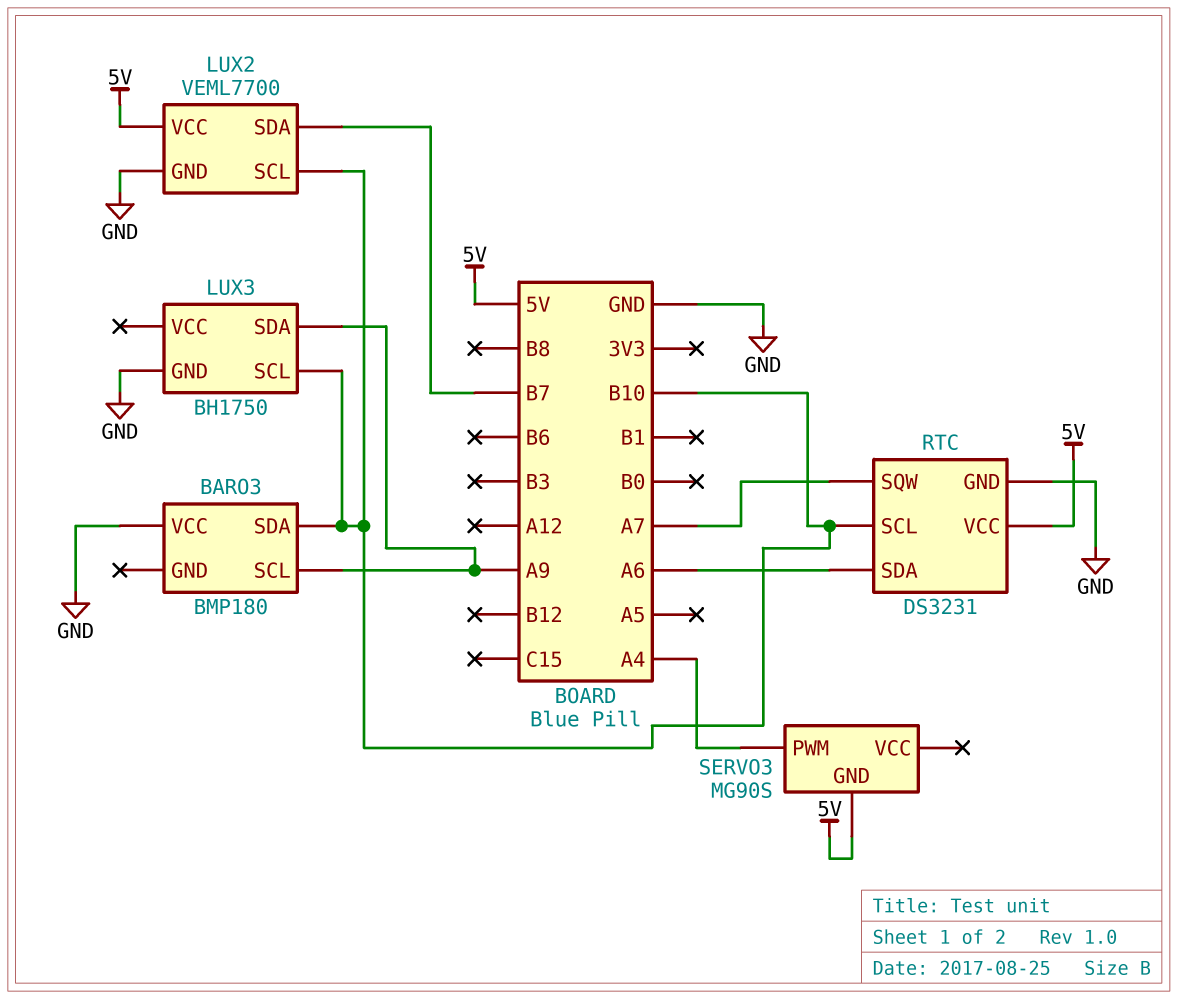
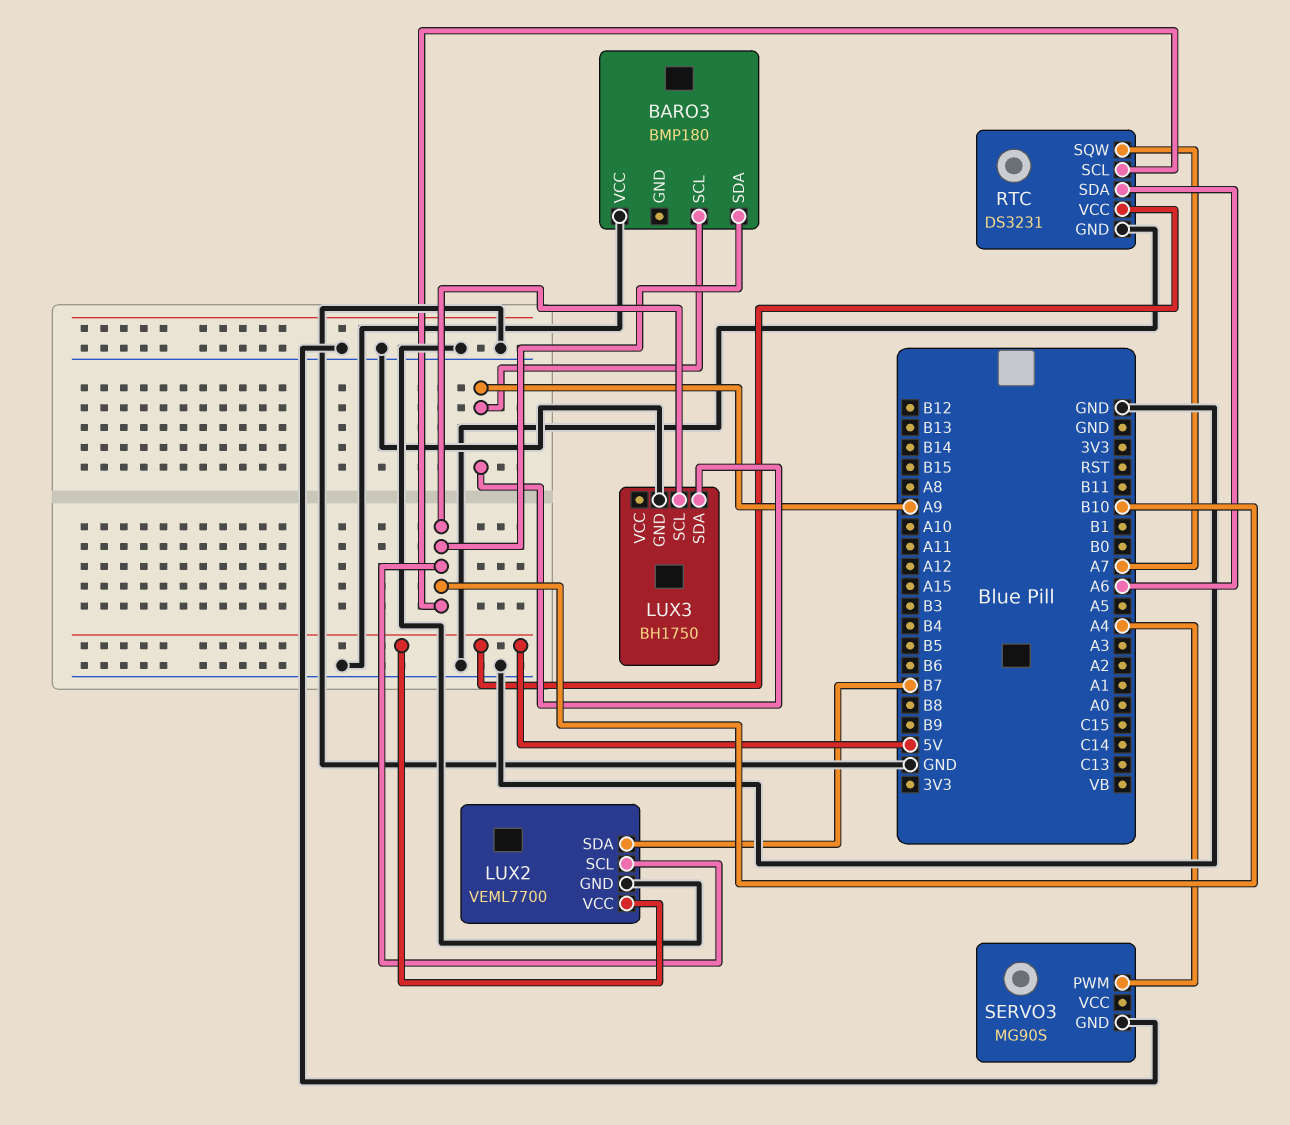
SERVO3 pin GND: 5V -> GND

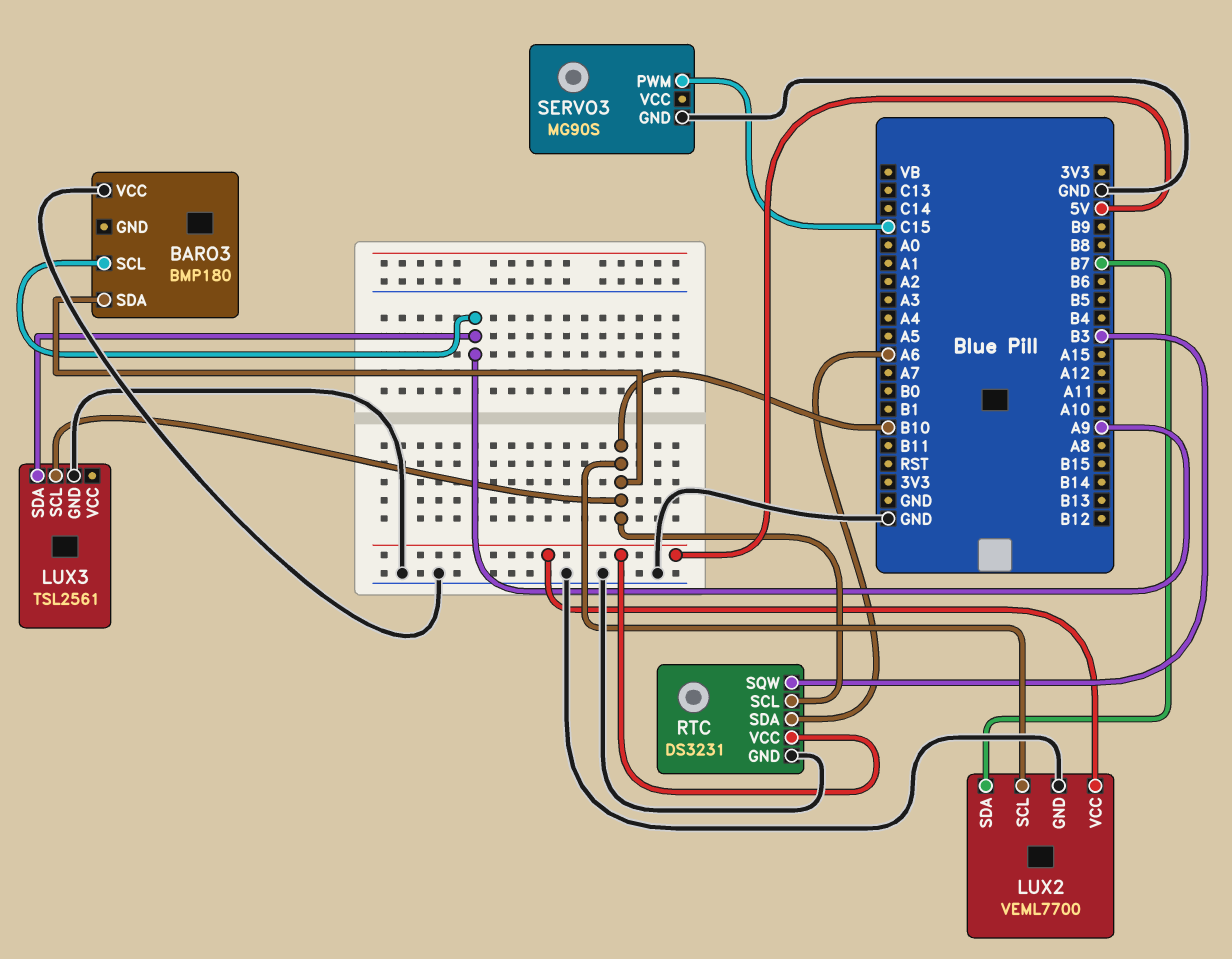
LUX3: BH1750 -> TSL2561
RTC pin SQW: A7 -> B3
SERVO3 pin PWM: A4 -> C15

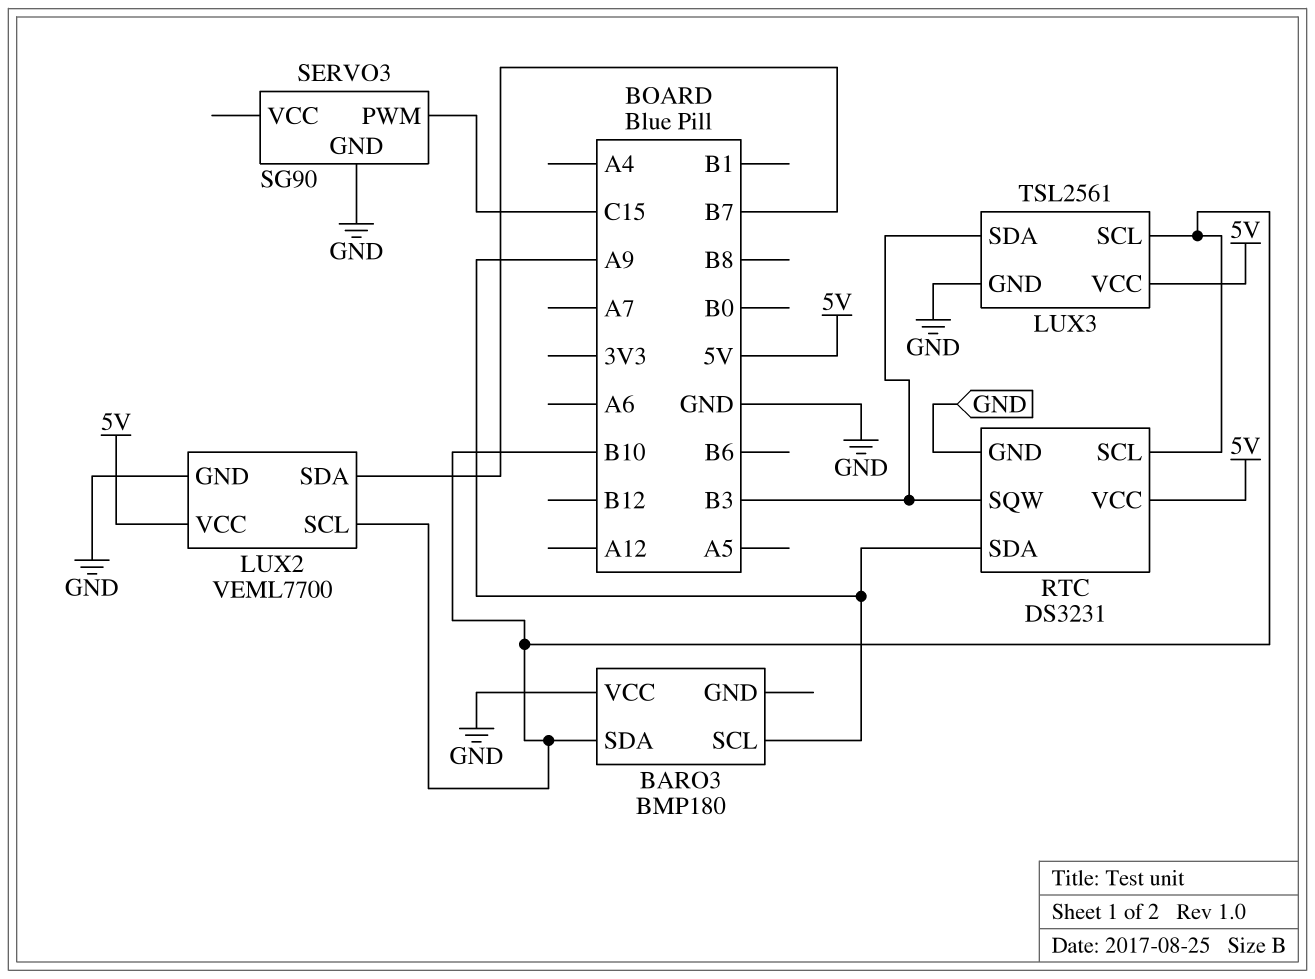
LUX3 pin SDA: A9 -> B3
LUX3 pin VCC: none -> 5V
RTC pin SDA: A6 -> A9
SERVO3: MG90S -> SG90

